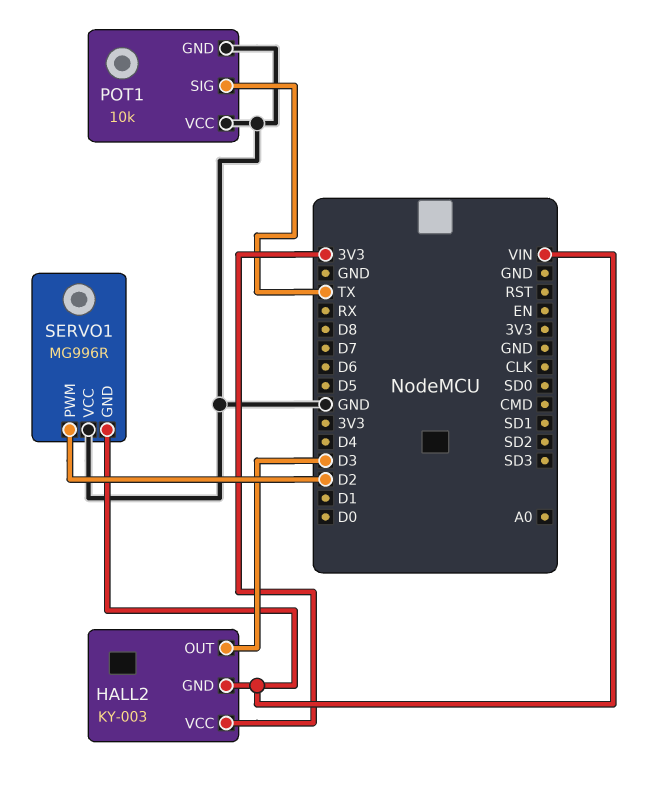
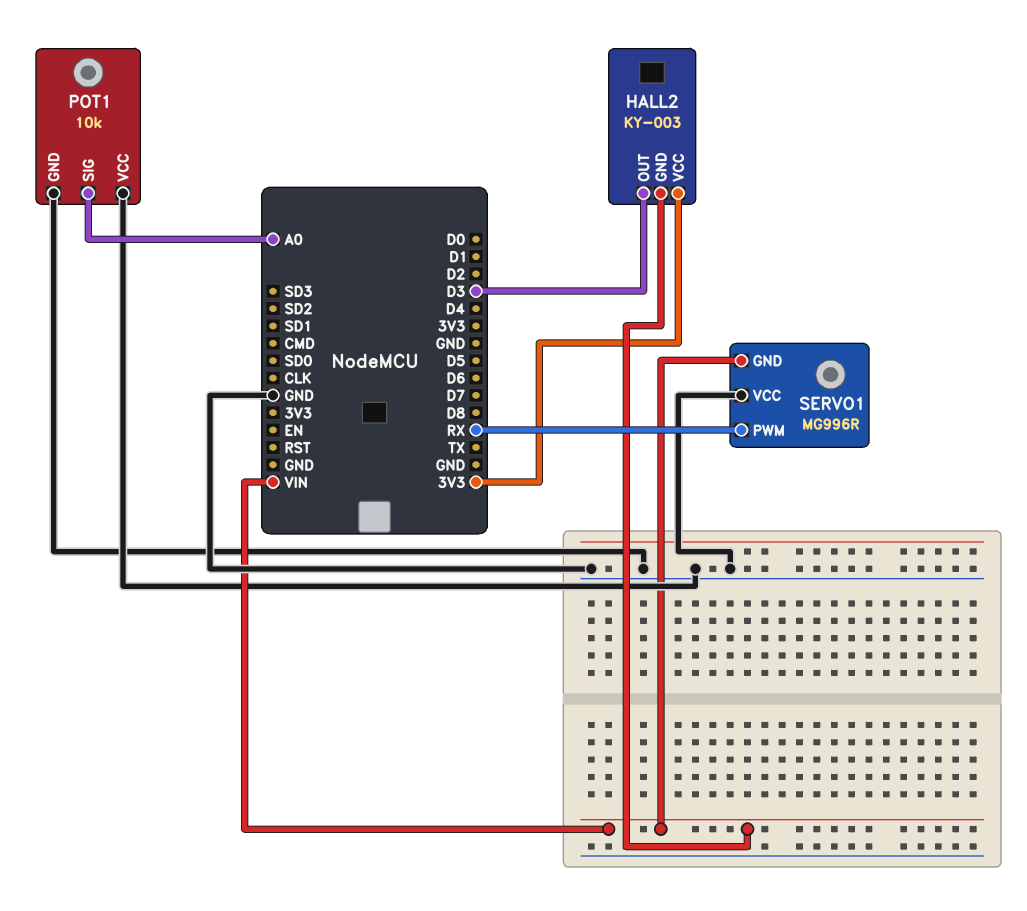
POT1 pin SIG: TX -> A0
SERVO1 pin PWM: D2 -> RX

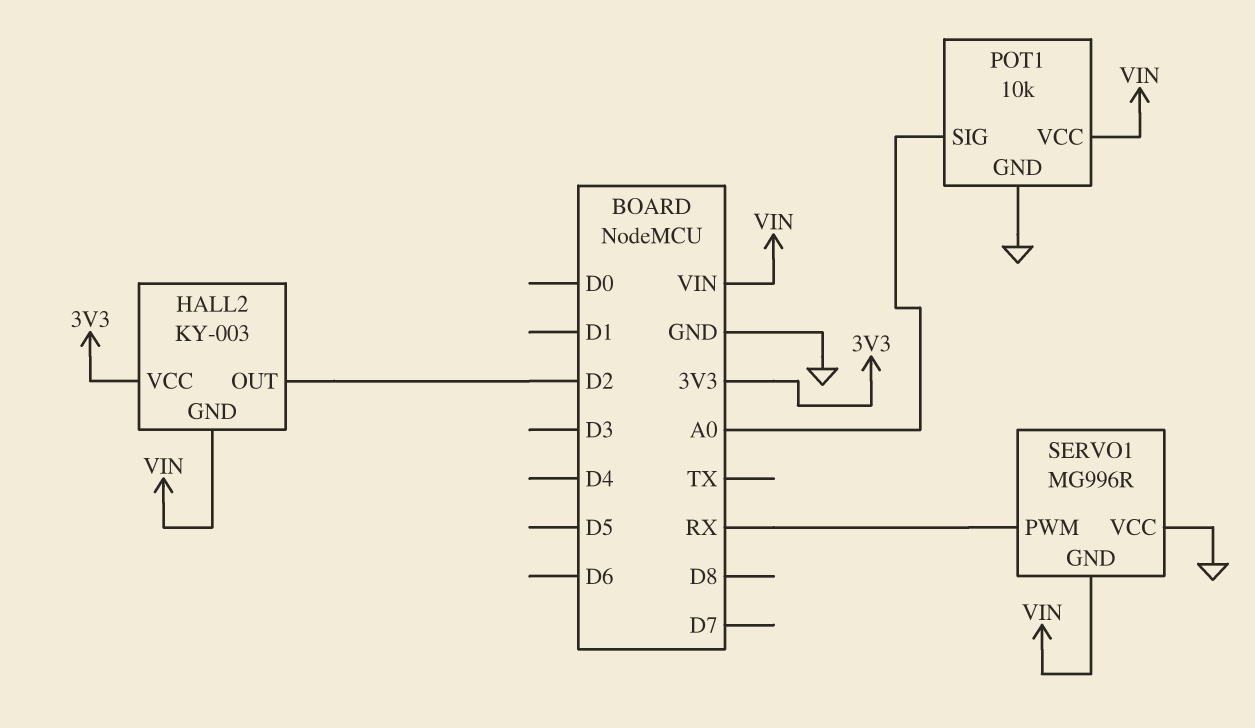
HALL2 pin OUT: D3 -> D2
POT1 pin VCC: GND -> VIN

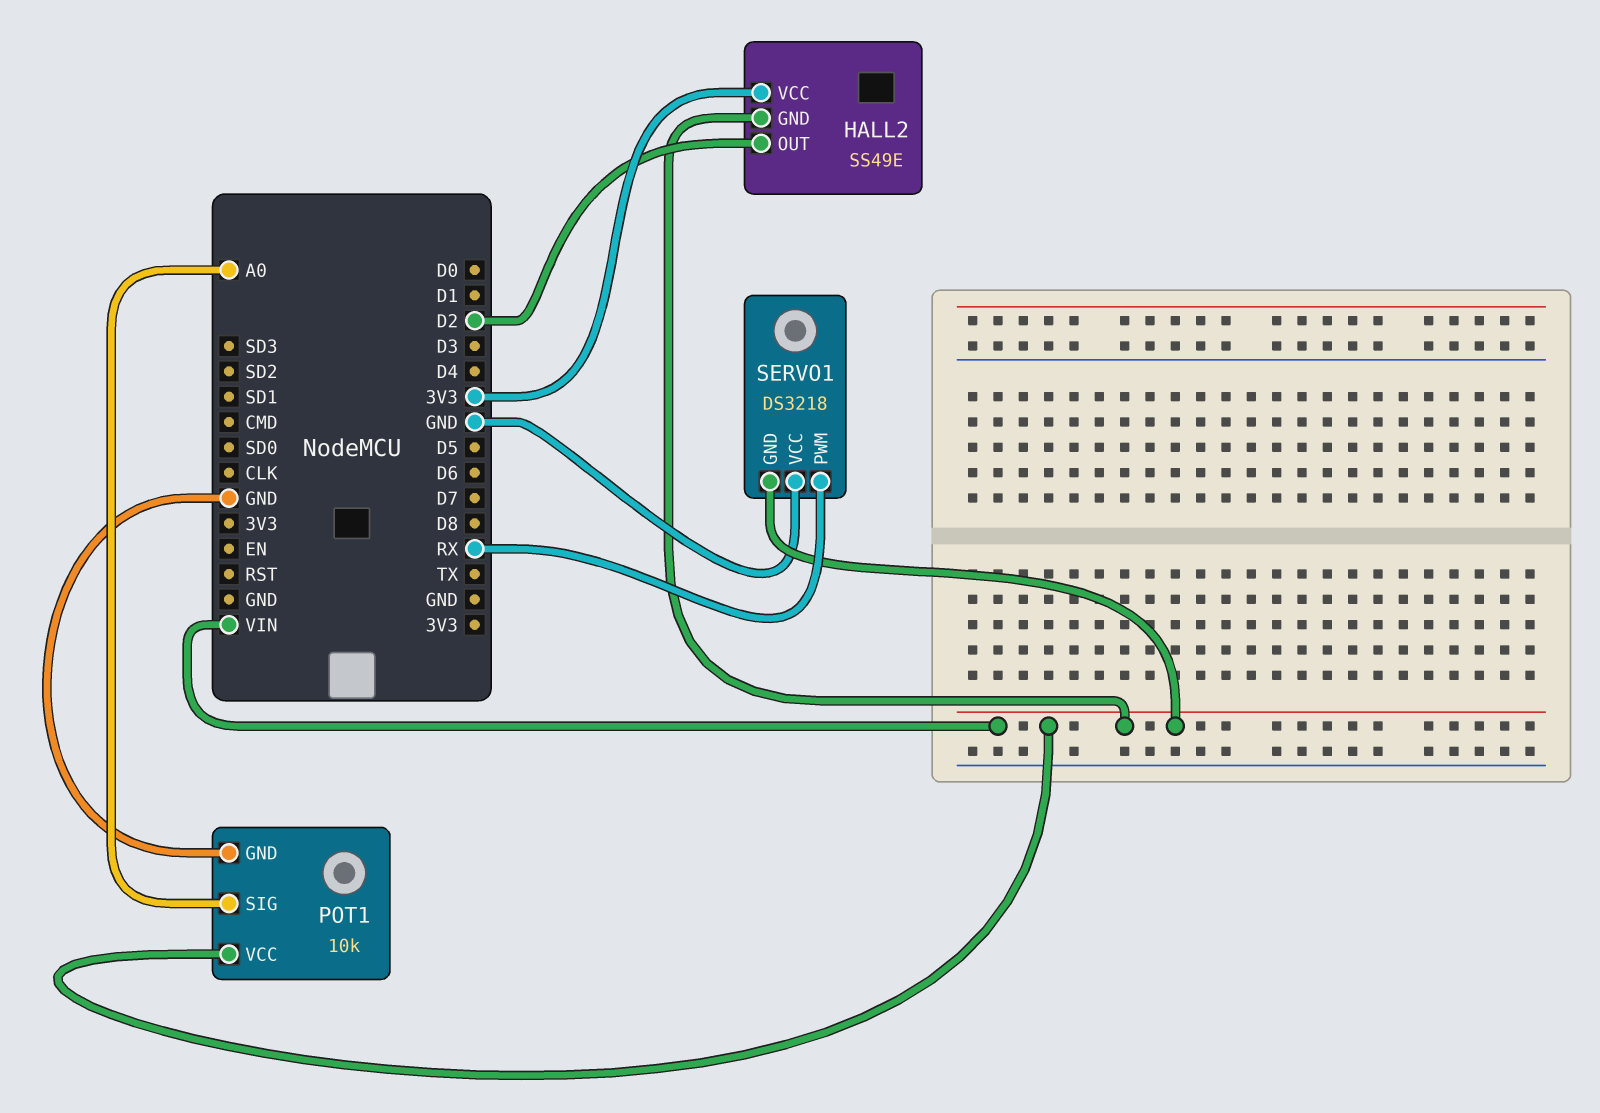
HALL2: KY-003 -> SS49E
SERVO1: MG996R -> DS3218

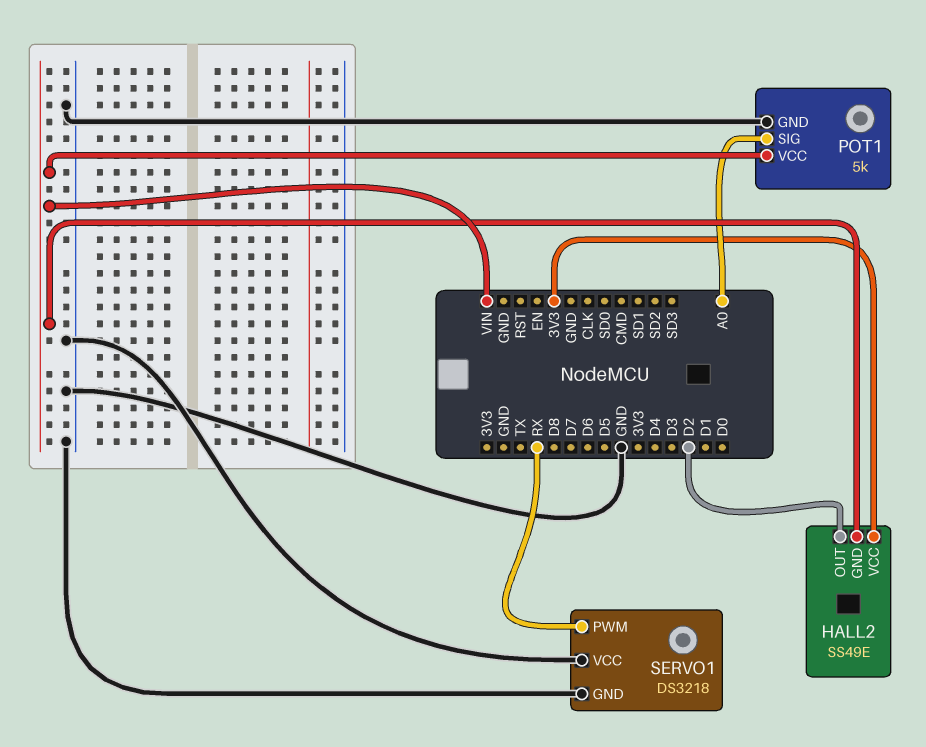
POT1: 10k -> 5k
SERVO1 pin GND: VIN -> GND

